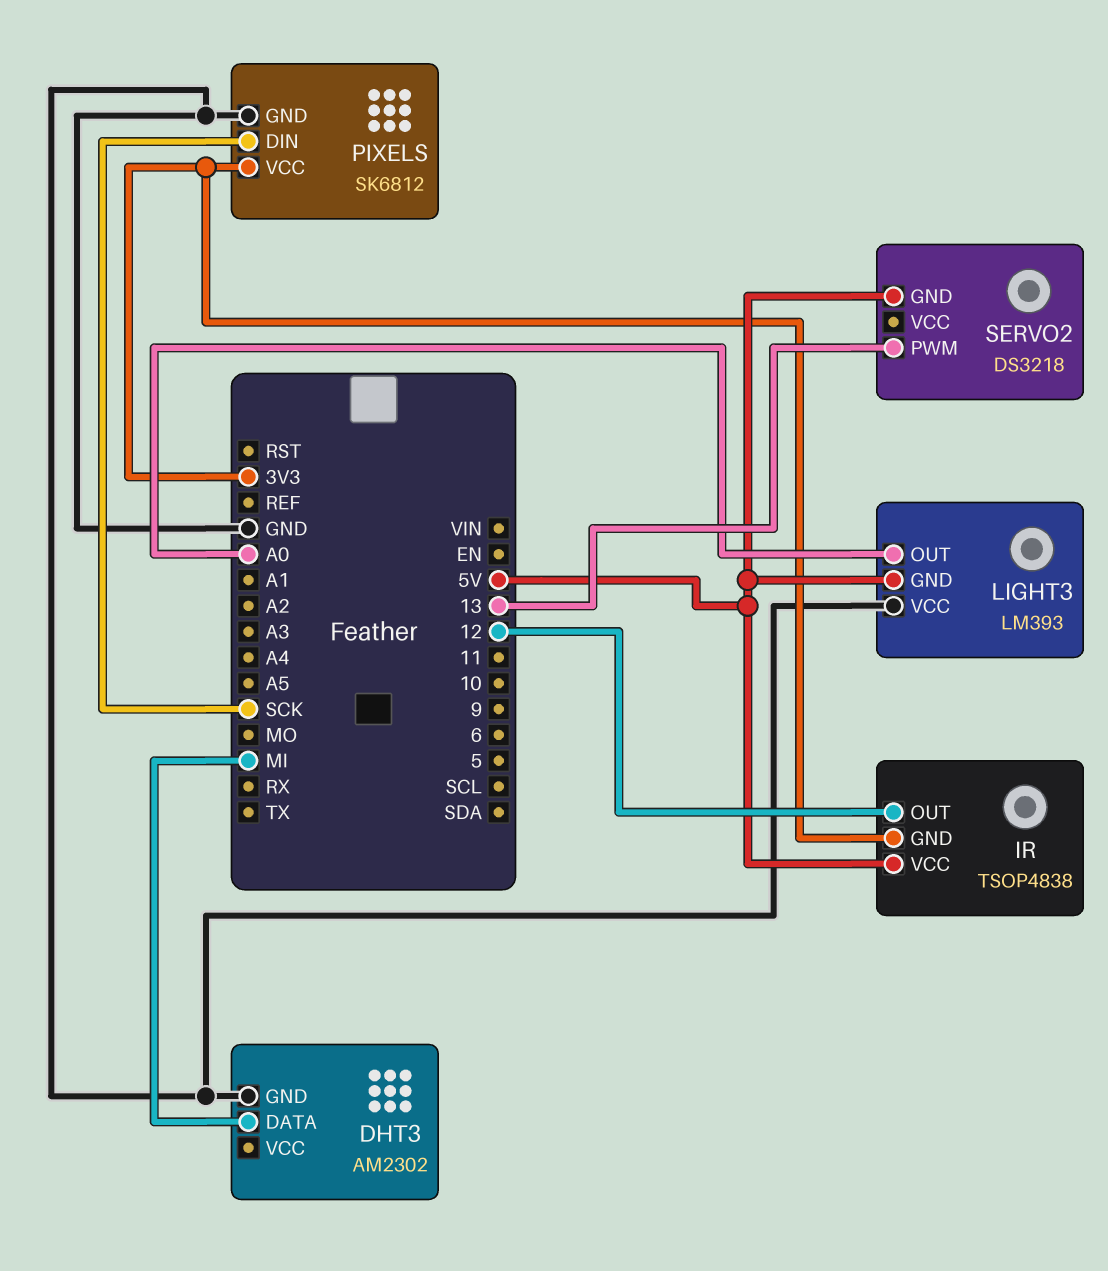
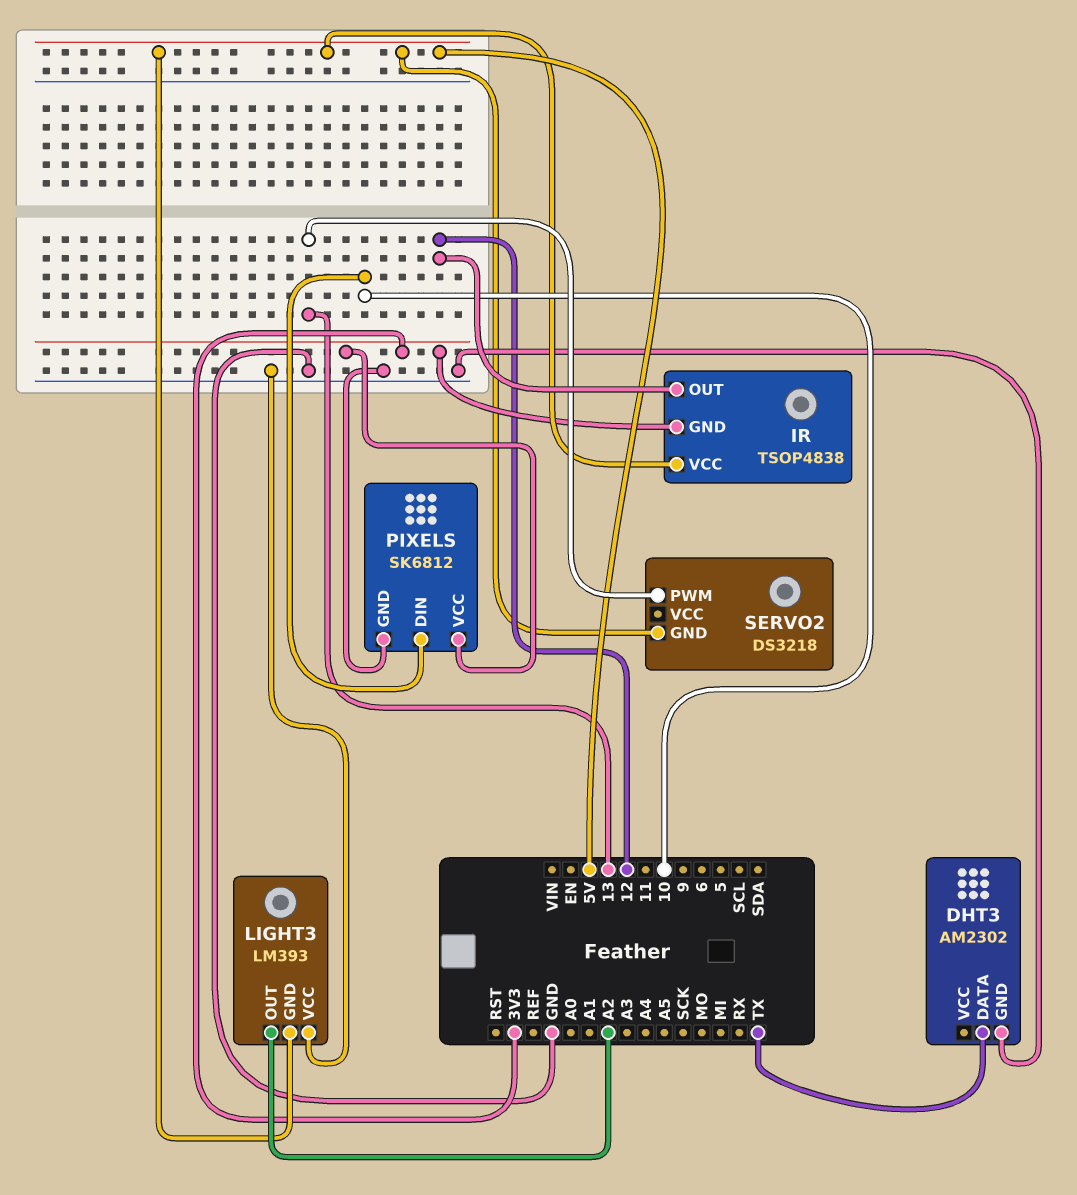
DHT3 pin DATA: MI -> TX
LIGHT3 pin OUT: A0 -> A2
PIXELS pin DIN: SCK -> 10

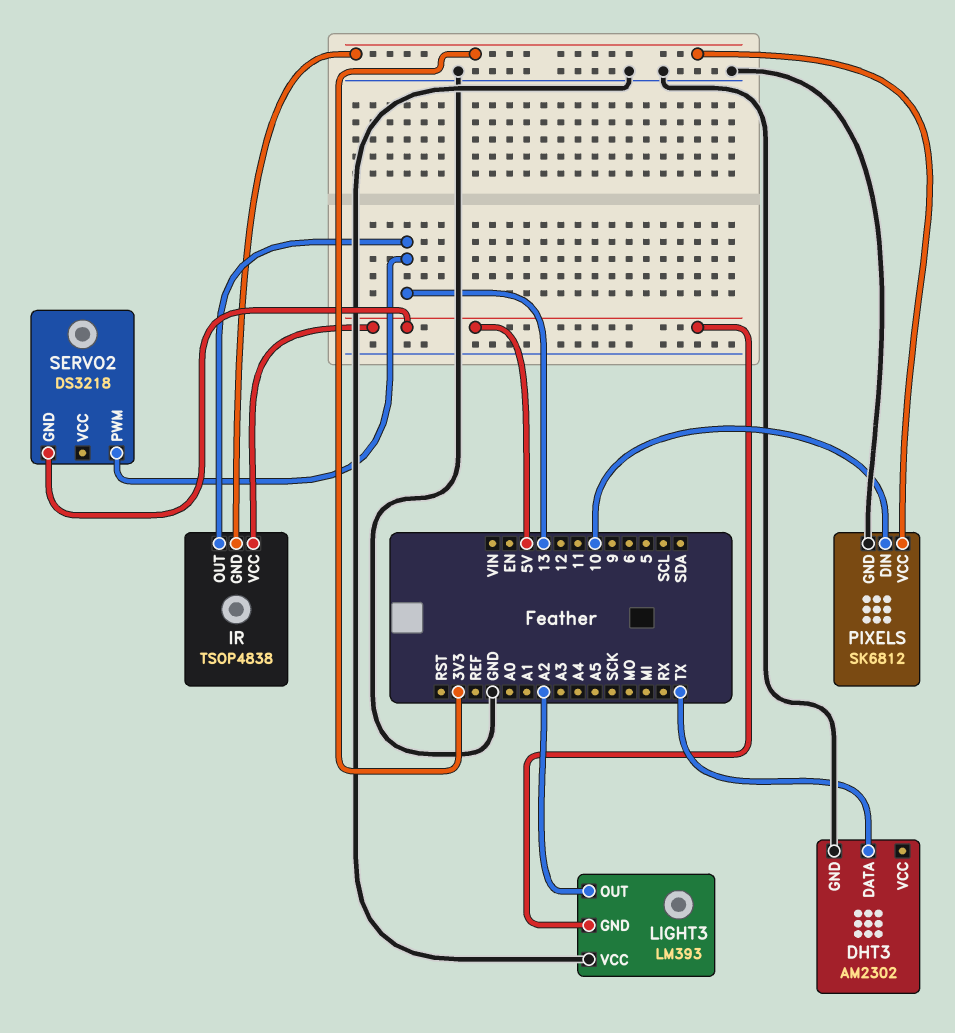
IR pin OUT: 12 -> 13

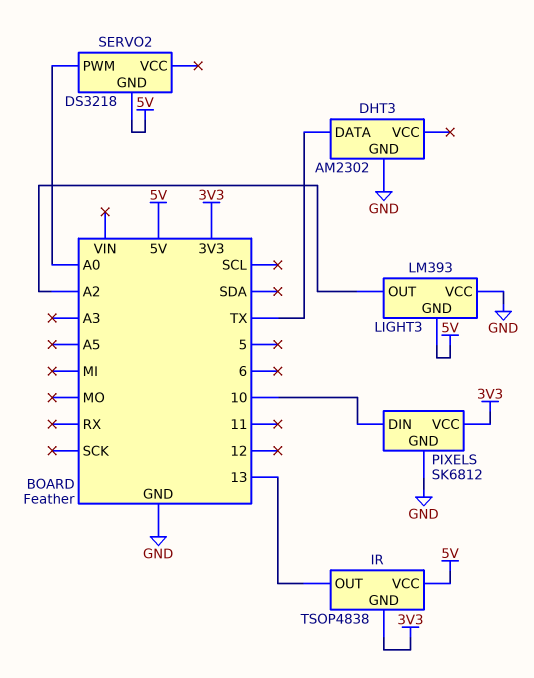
SERVO2 pin PWM: 13 -> A0

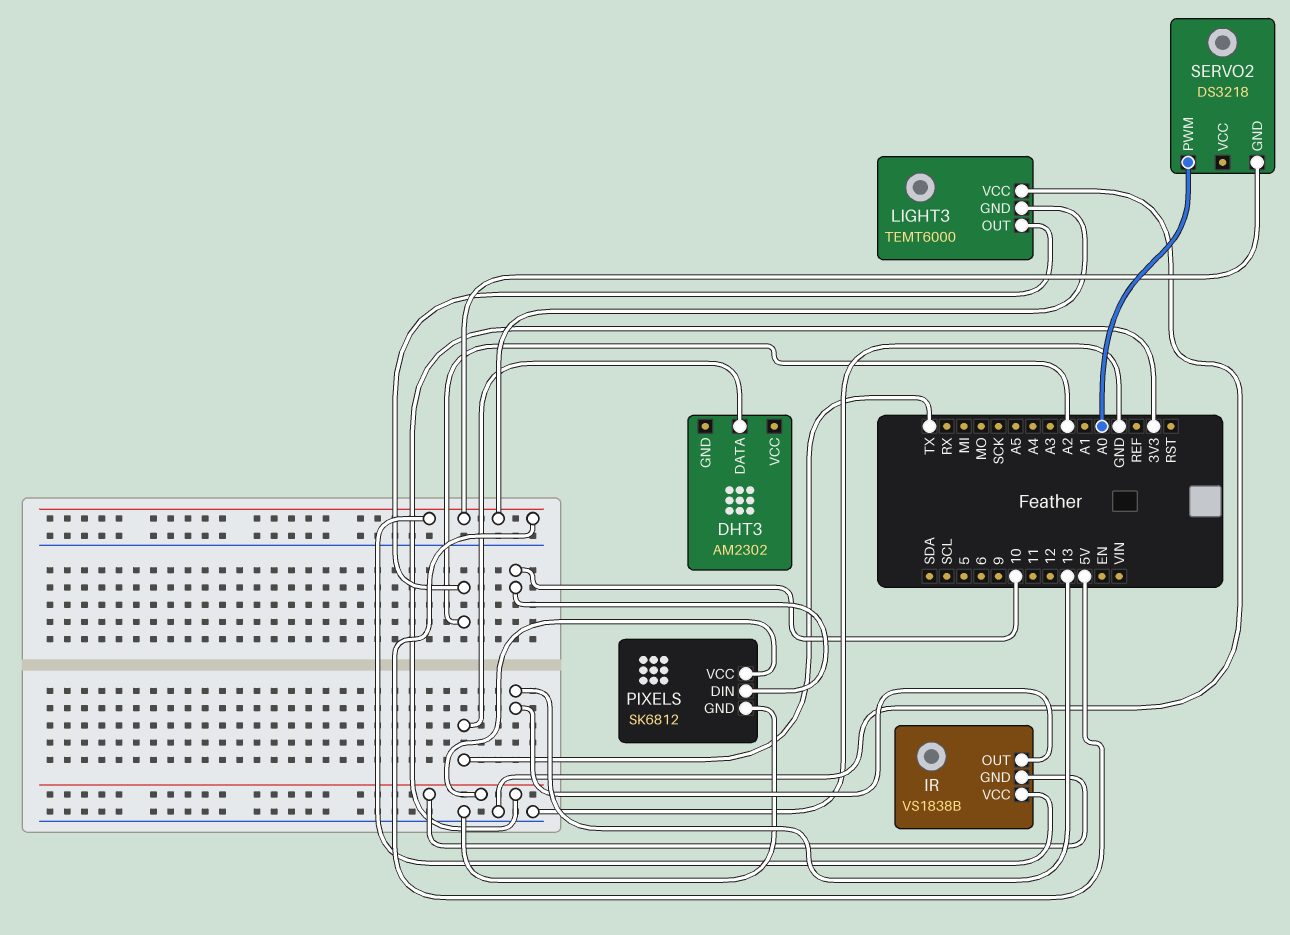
DHT3 pin GND: GND -> none
IR: TSOP4838 -> VS1838B
LIGHT3: LM393 -> TEMT6000

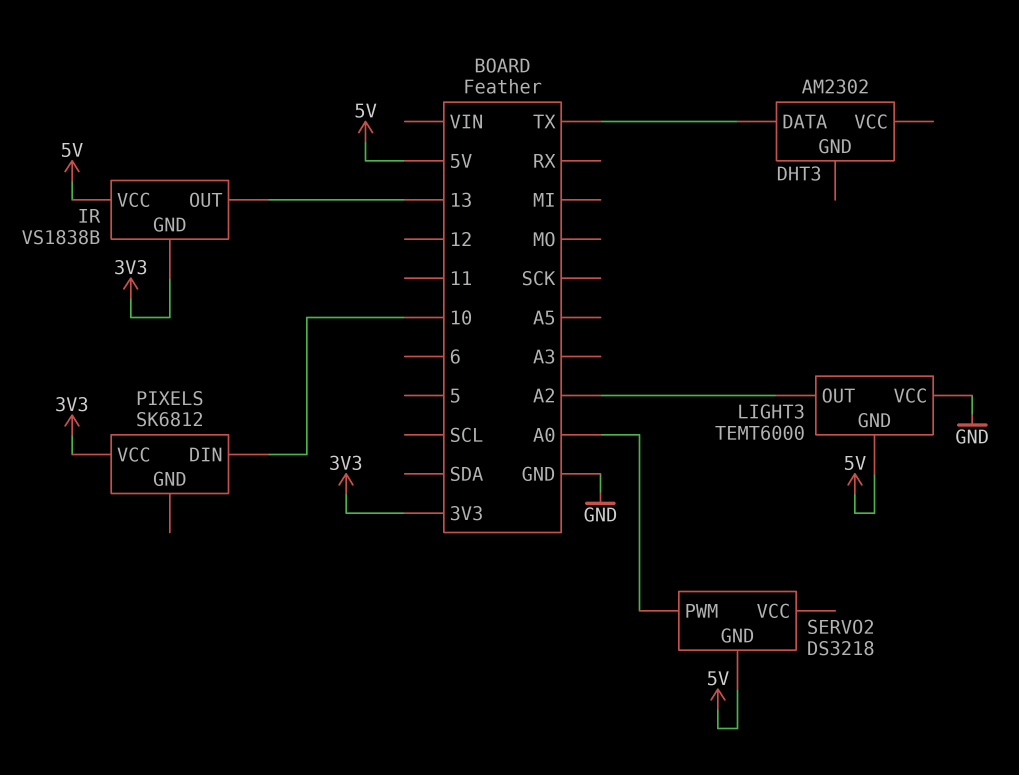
PIXELS pin GND: GND -> none

